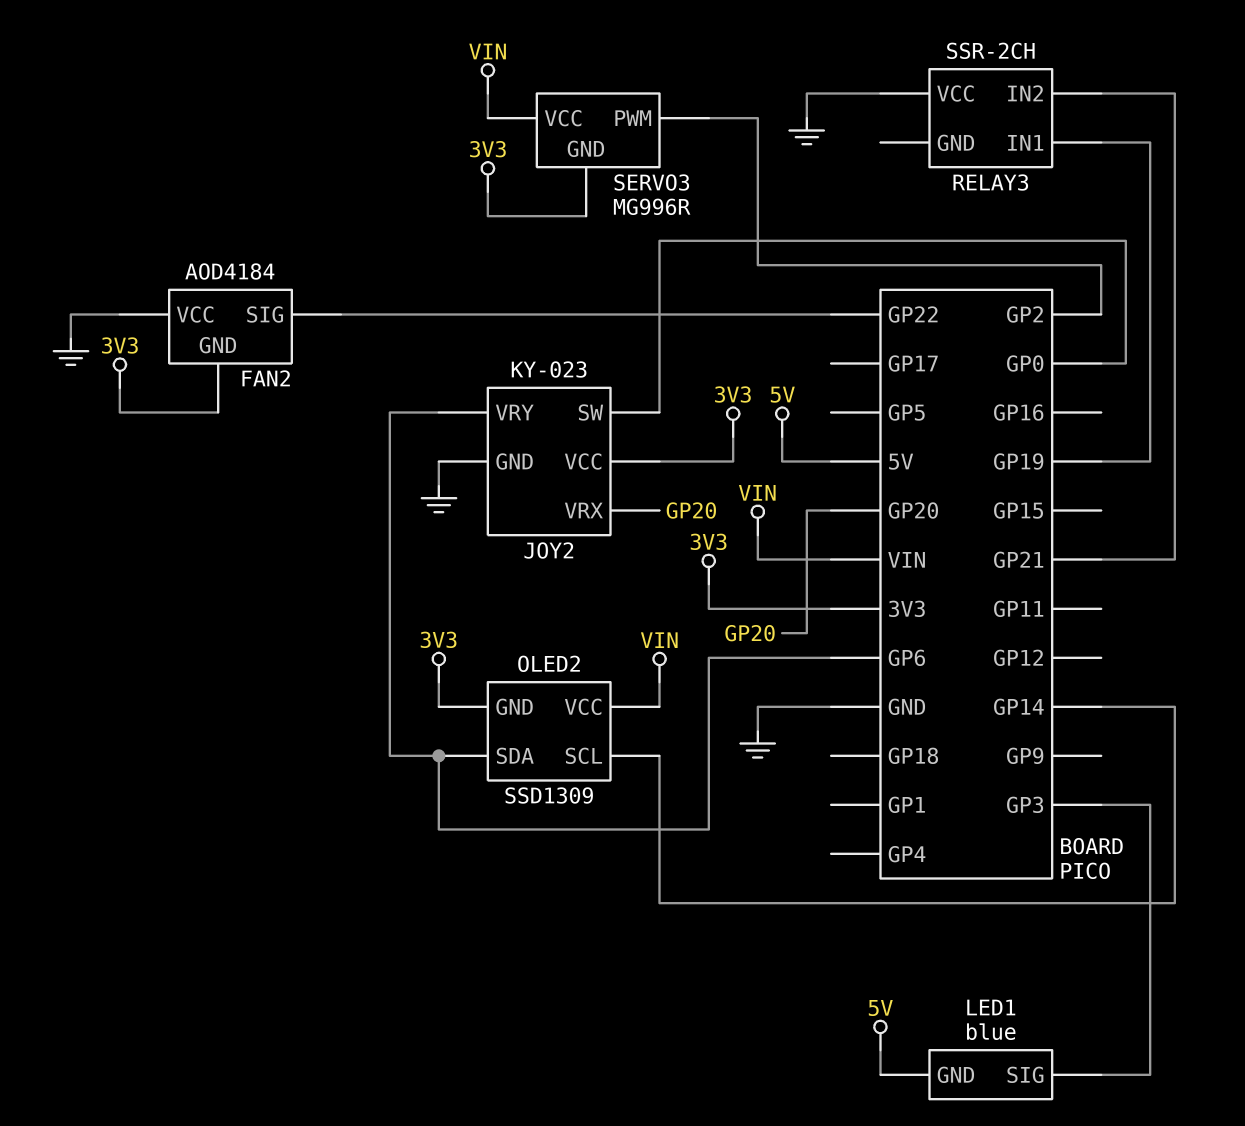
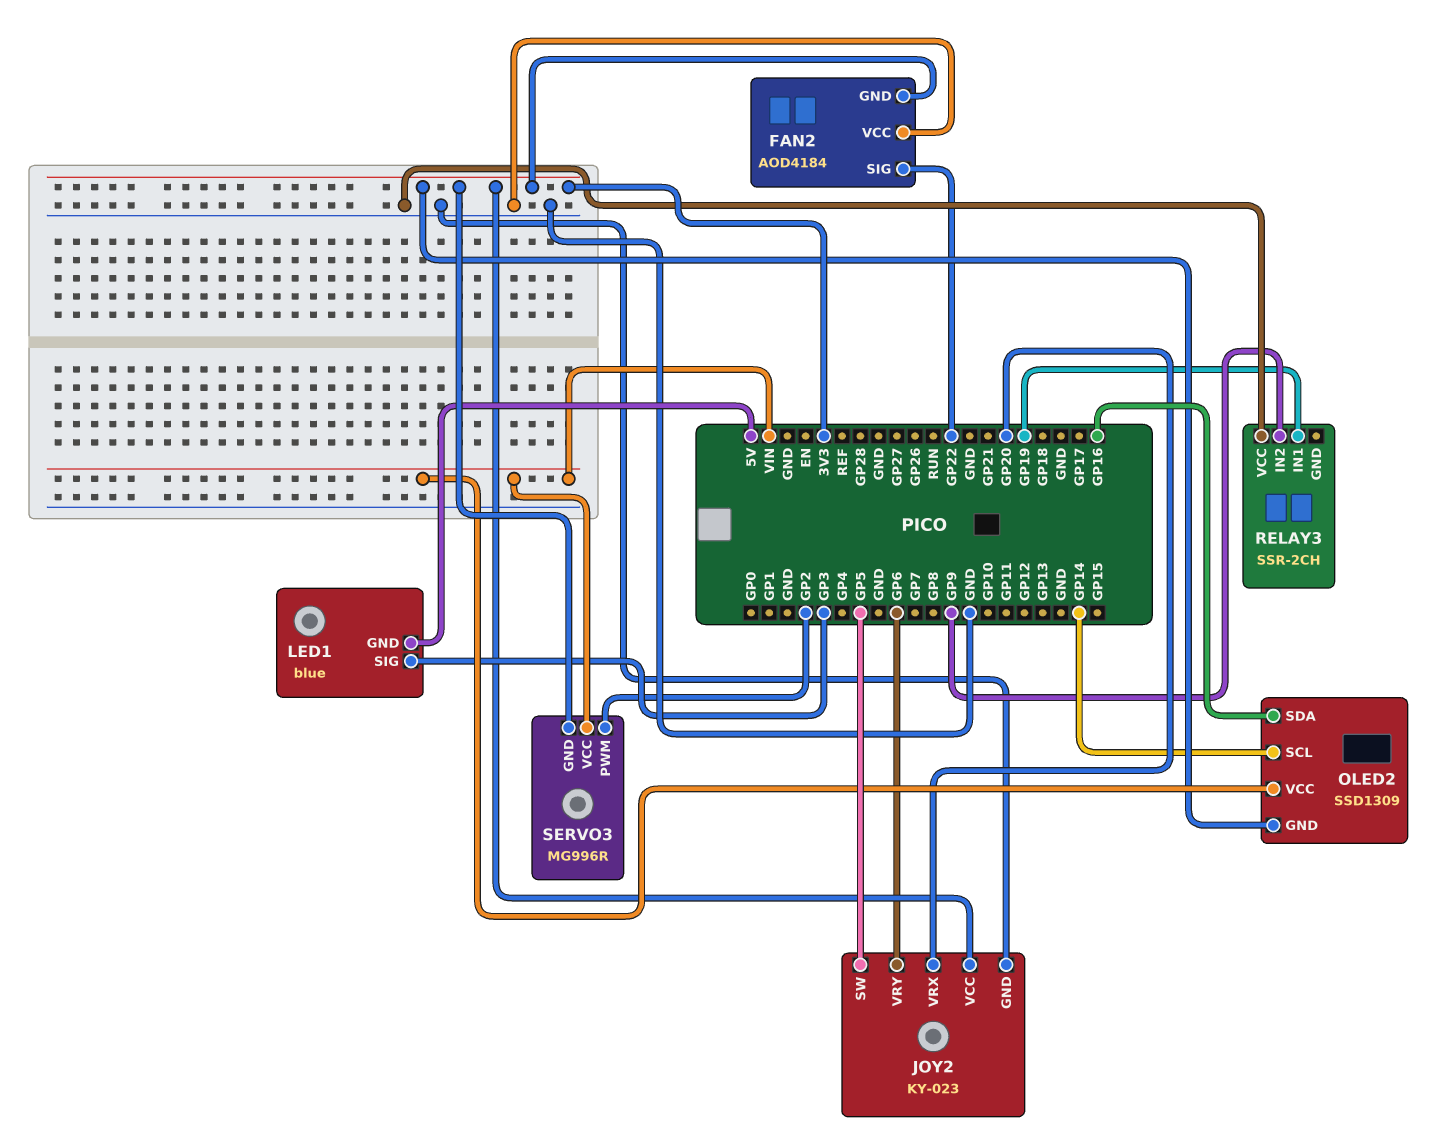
JOY2 pin SW: GP0 -> GP5
OLED2 pin SDA: GP6 -> GP16
RELAY3 pin IN2: GP21 -> GP9

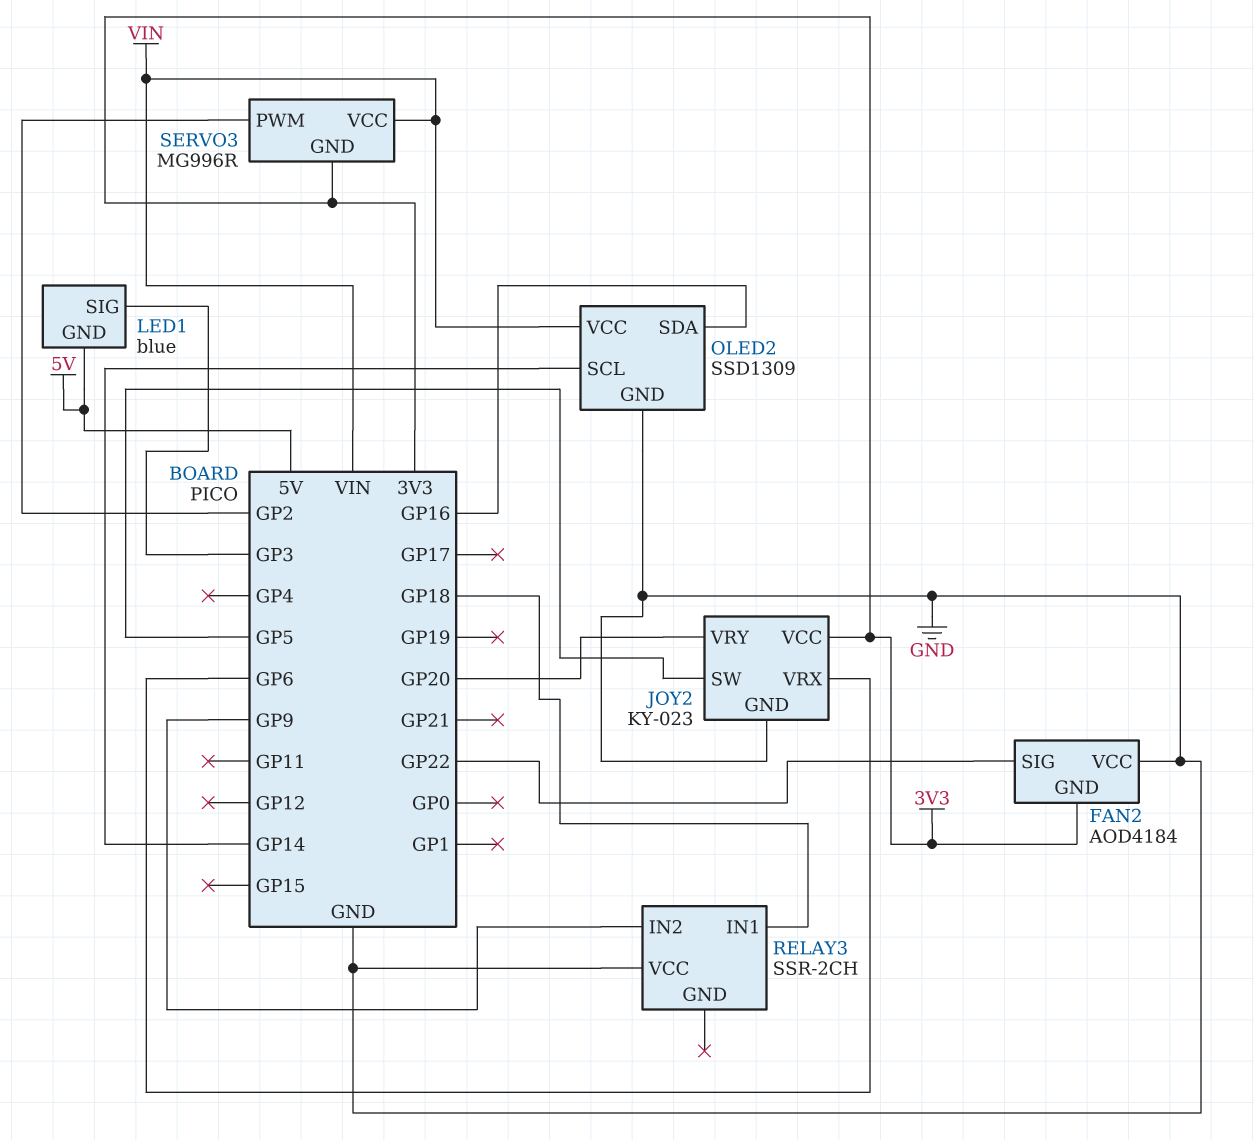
JOY2 pin VRX: GP20 -> GP6
JOY2 pin VRY: GP6 -> GP20
OLED2 pin GND: 3V3 -> GND
RELAY3 pin IN1: GP19 -> GP18

